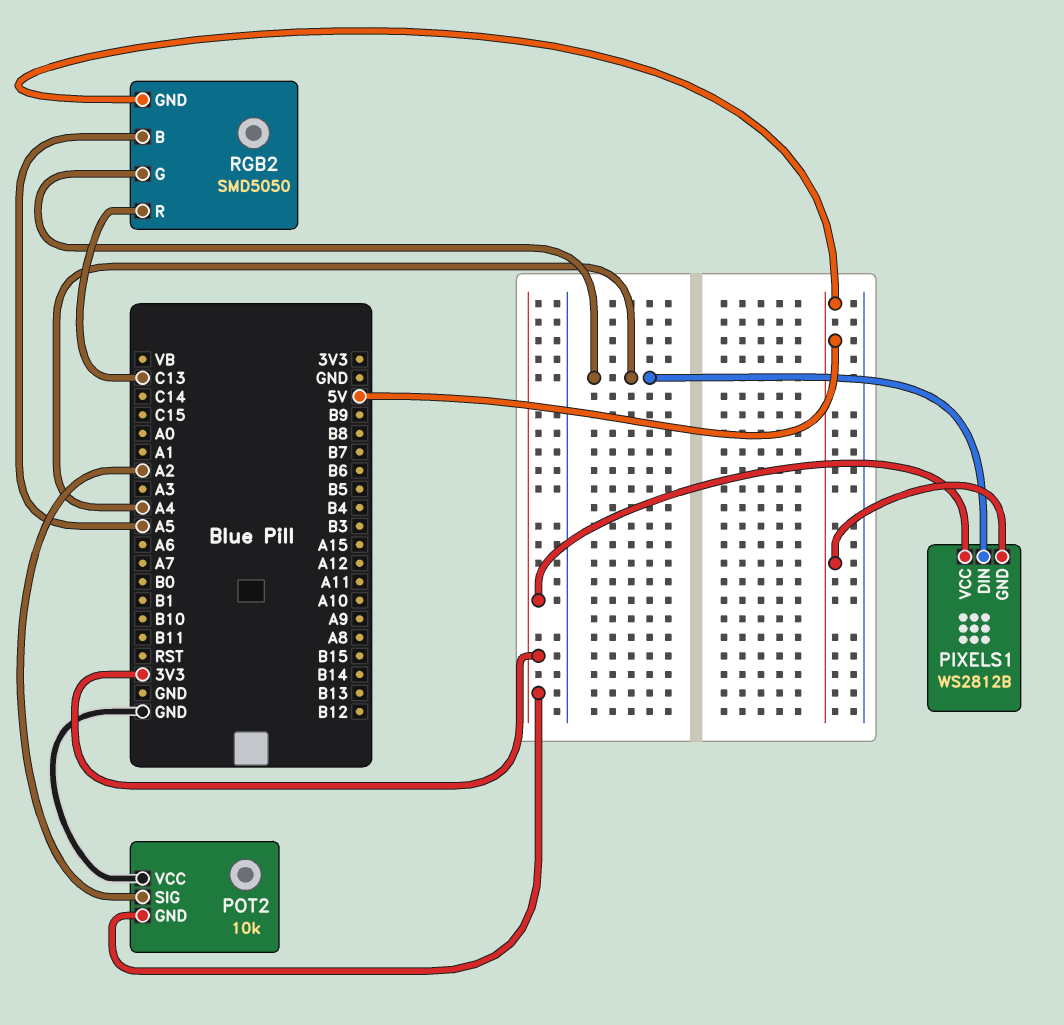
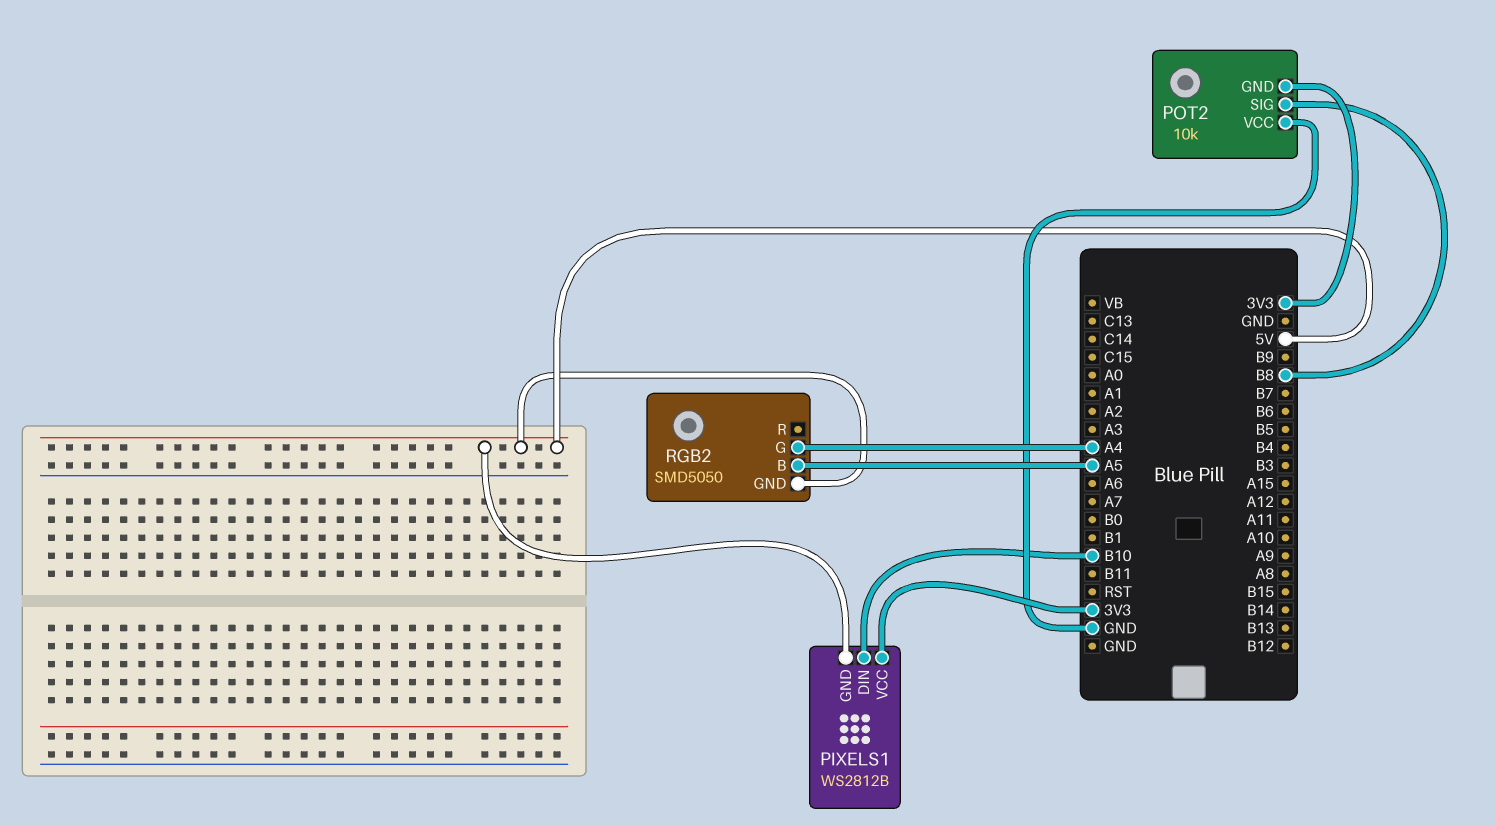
PIXELS1 pin DIN: A4 -> B10
POT2 pin SIG: A2 -> B8
RGB2 pin R: C13 -> none

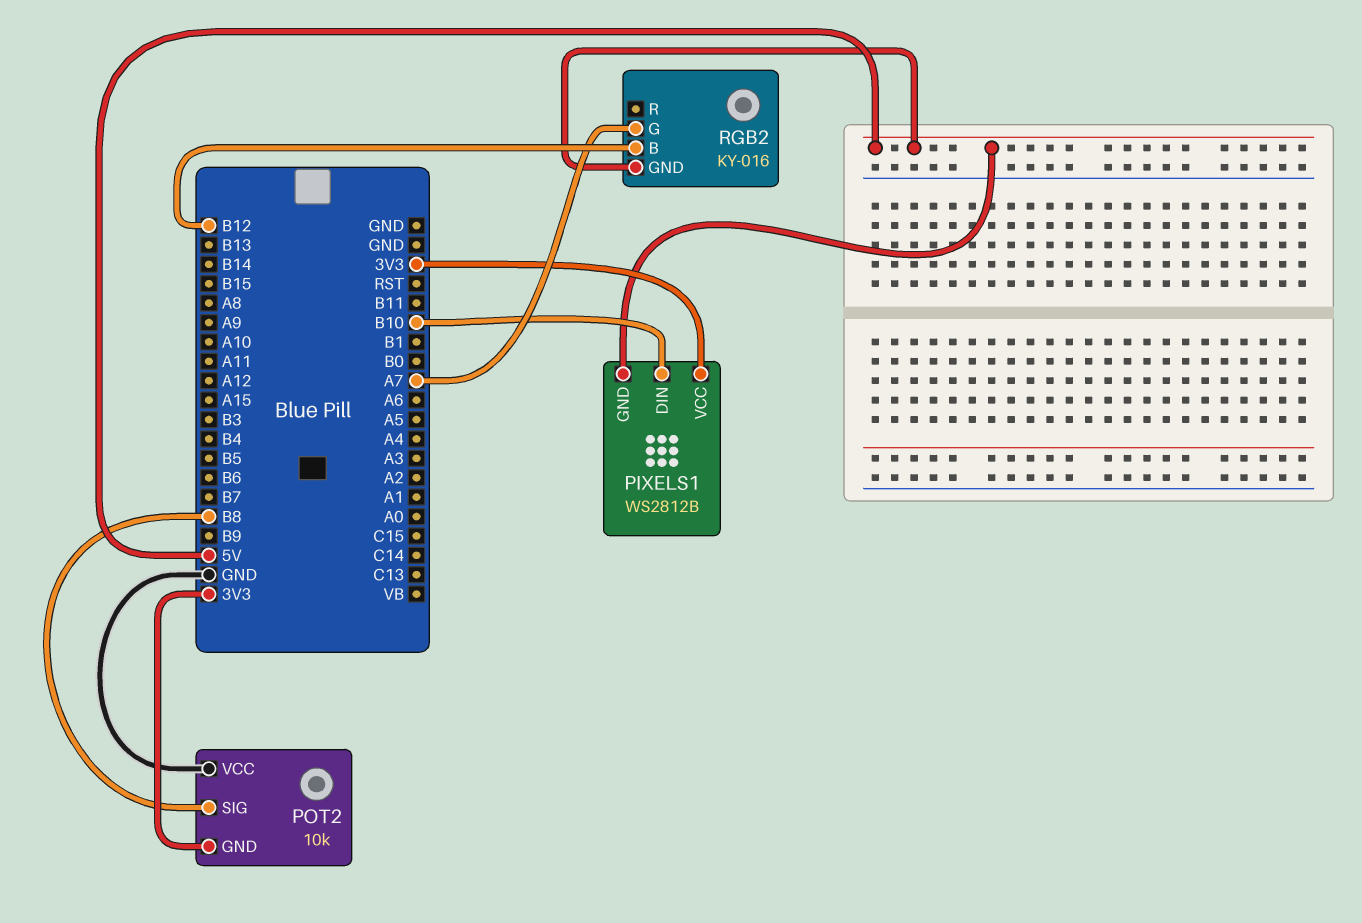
RGB2: SMD5050 -> KY-016
RGB2 pin B: A5 -> B12
RGB2 pin G: A4 -> A7

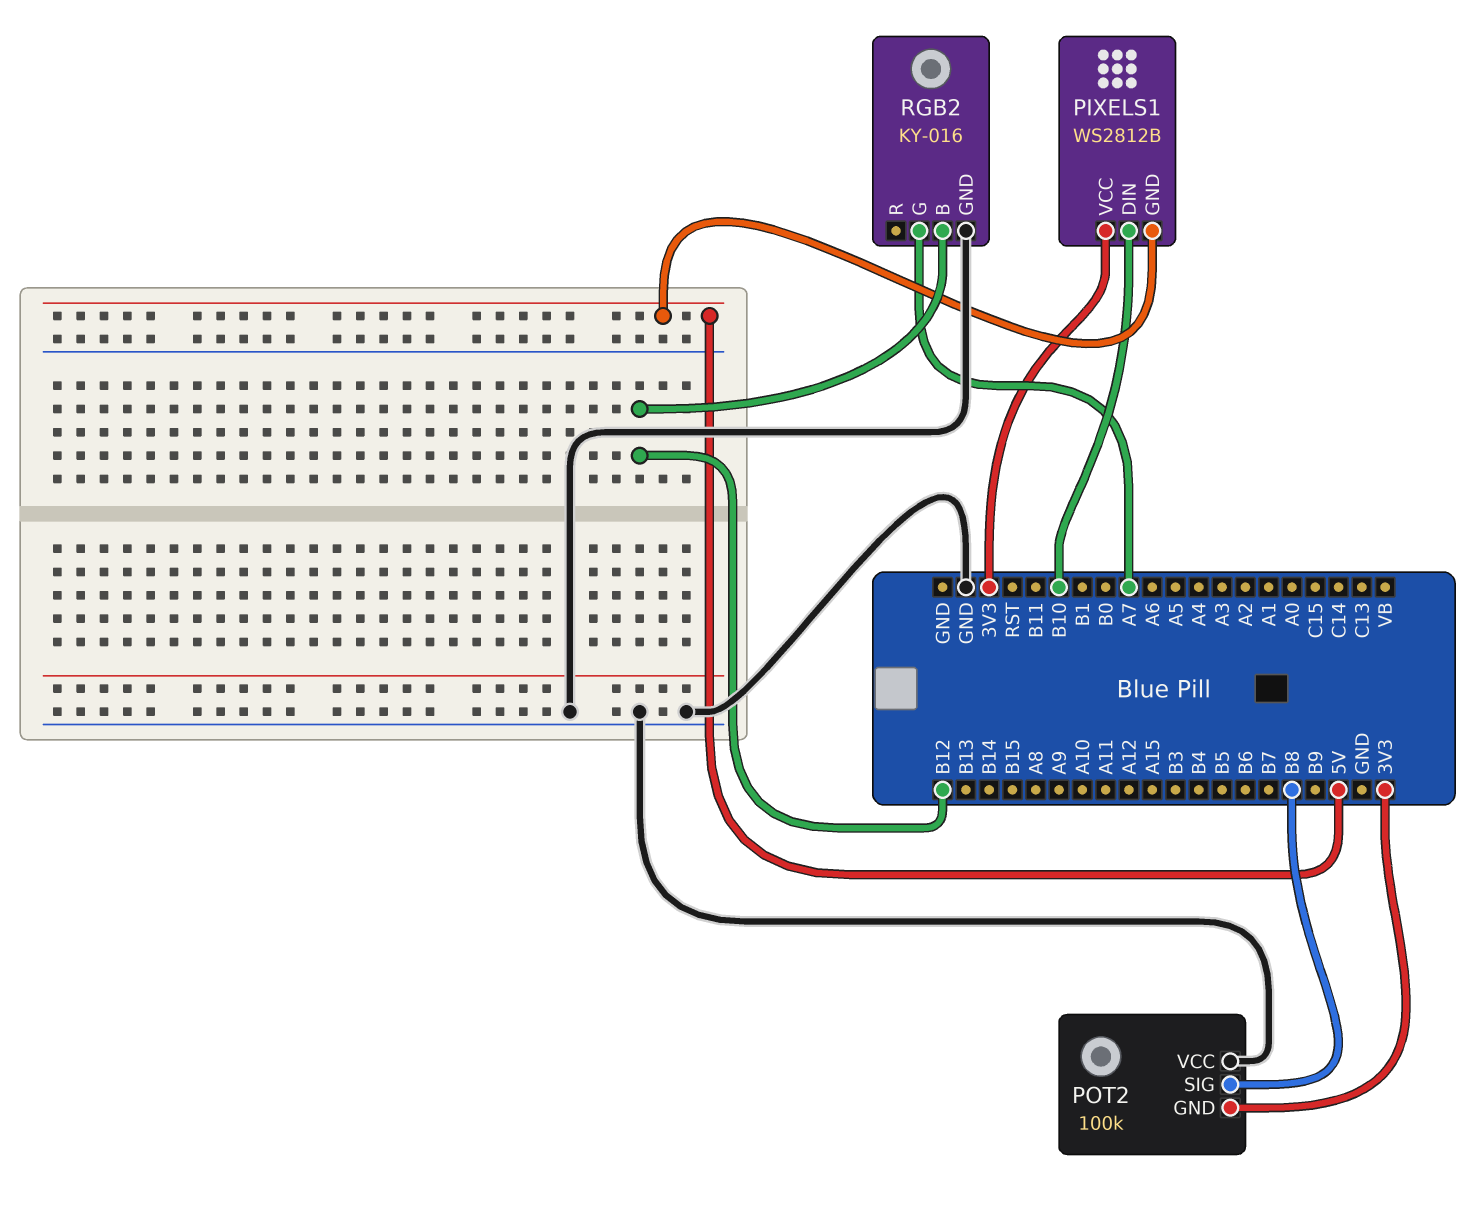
POT2: 10k -> 100k
RGB2 pin GND: 5V -> GND

